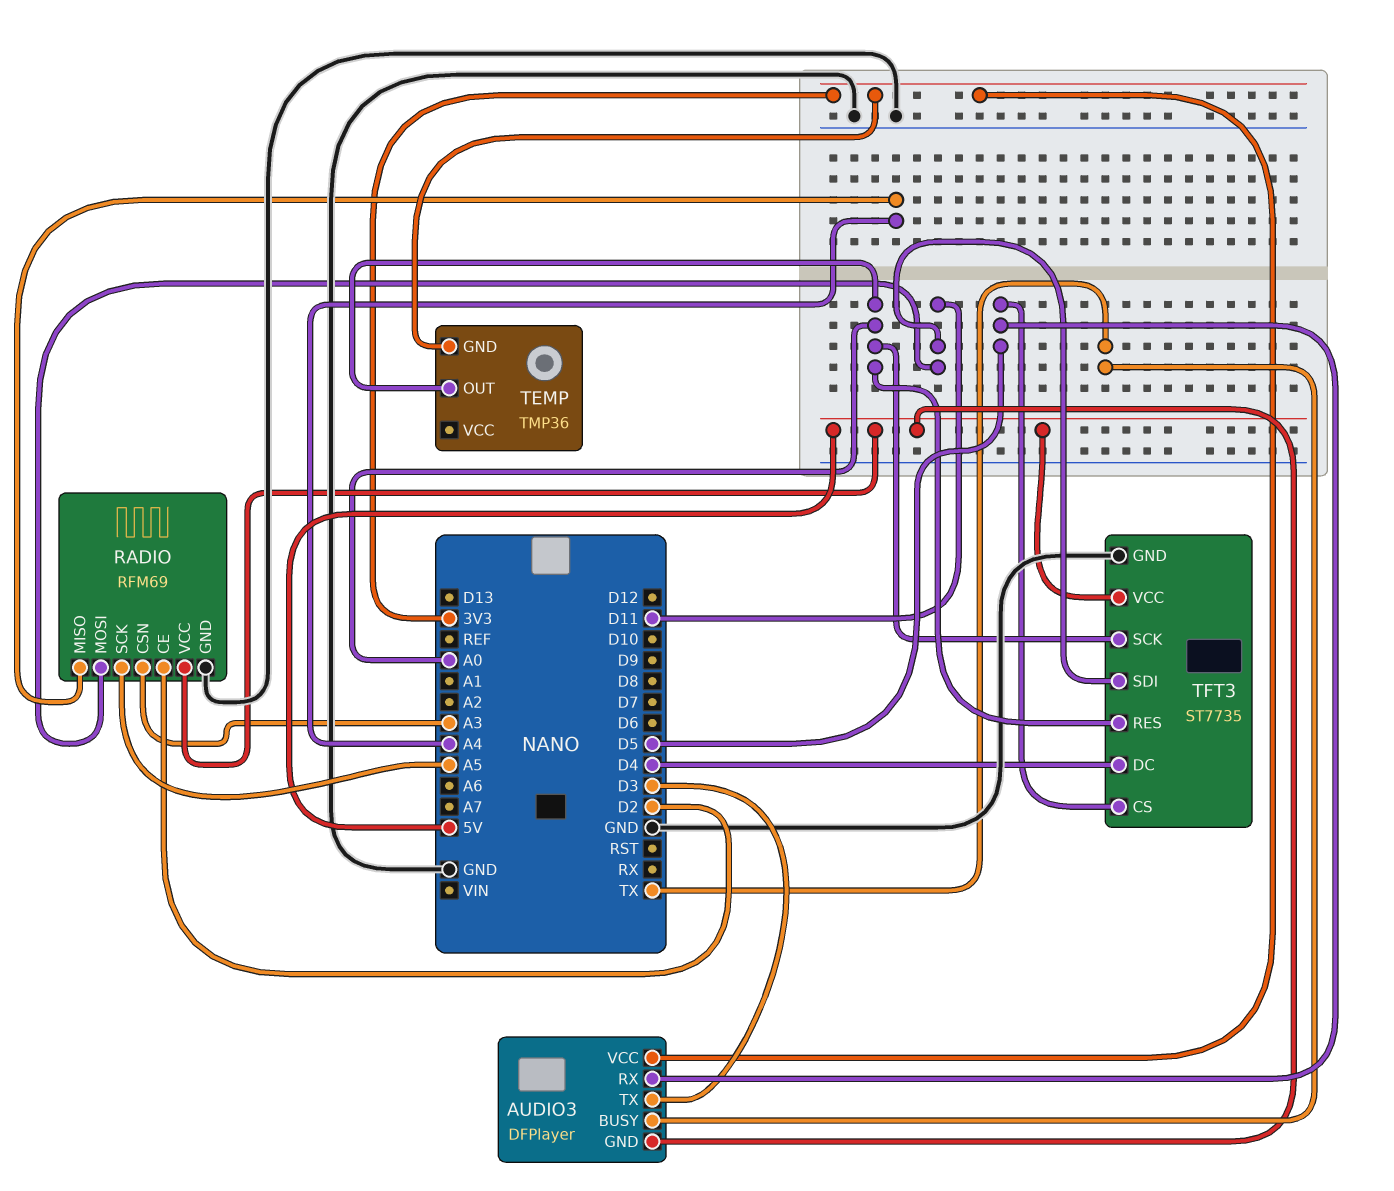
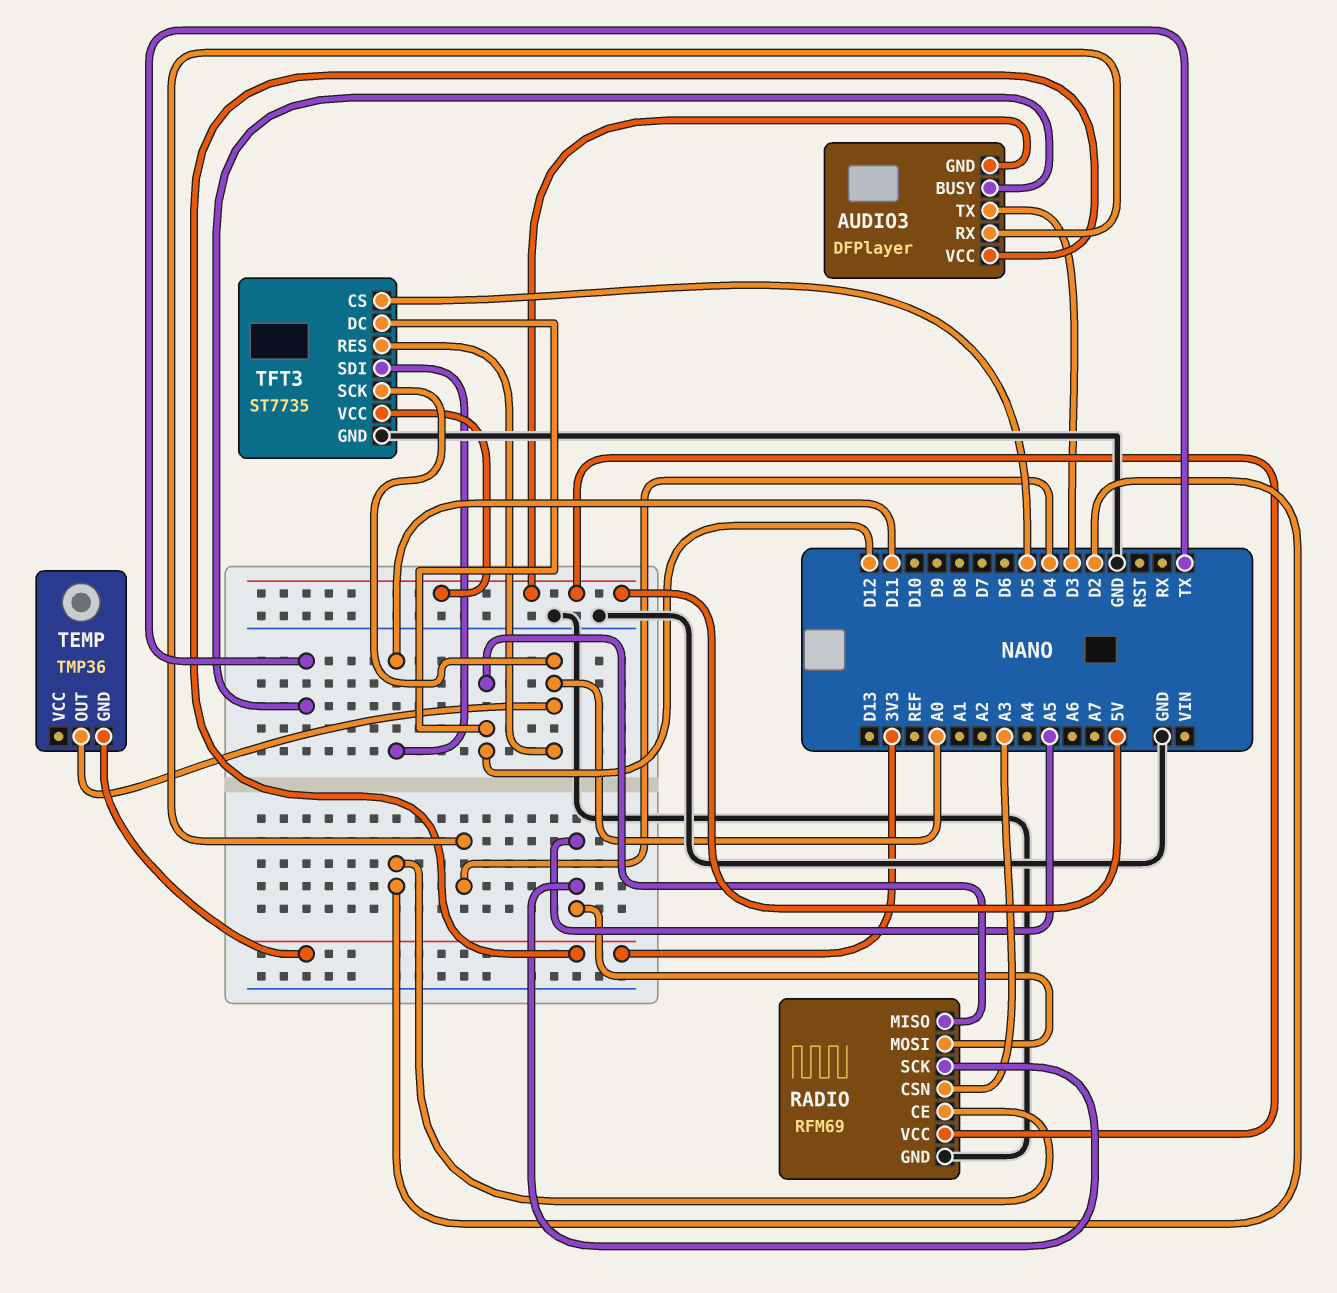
AUDIO3 pin RX: D5 -> D4
RADIO pin MISO: A4 -> D12
RADIO pin MOSI: D11 -> A5
TFT3 pin DC: D4 -> D12

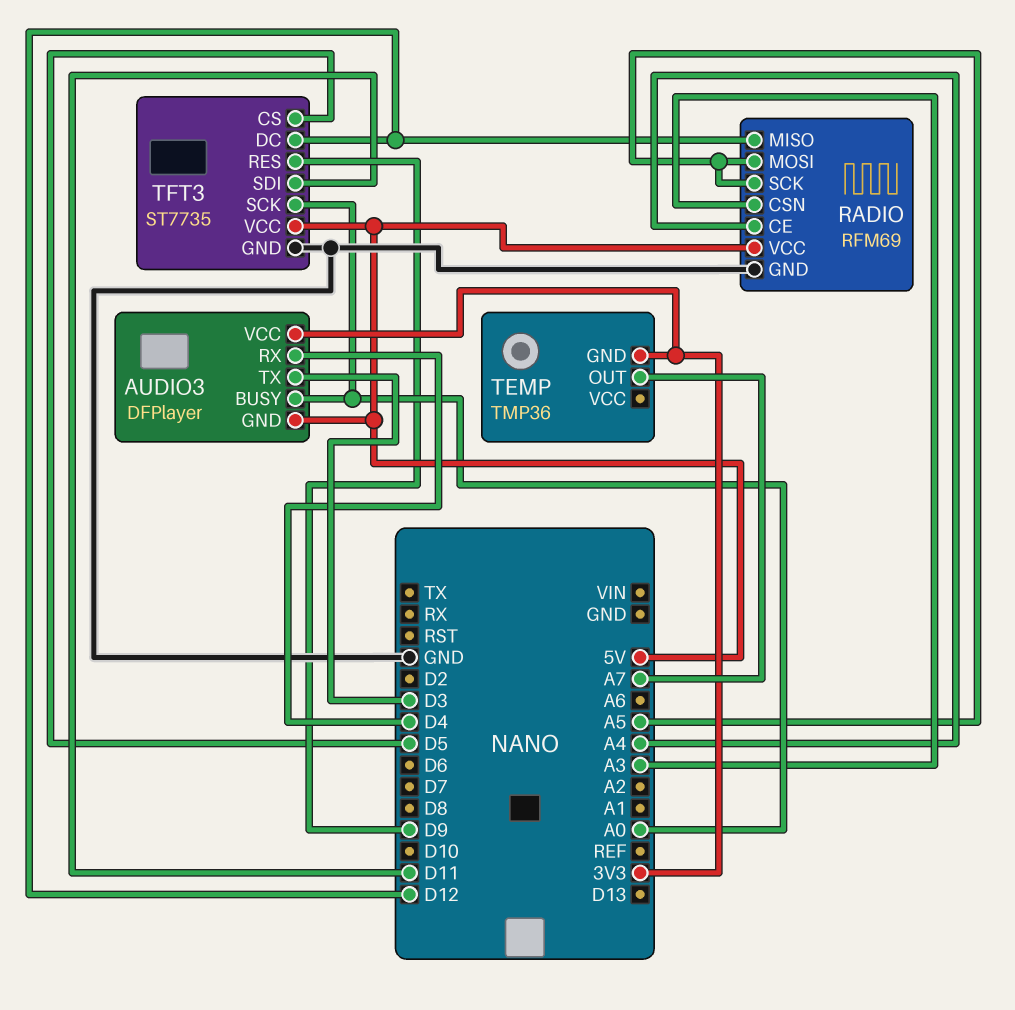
AUDIO3 pin BUSY: TX -> A0
RADIO pin CE: D2 -> A4
TEMP pin OUT: A0 -> A7
TFT3 pin RES: A0 -> D9

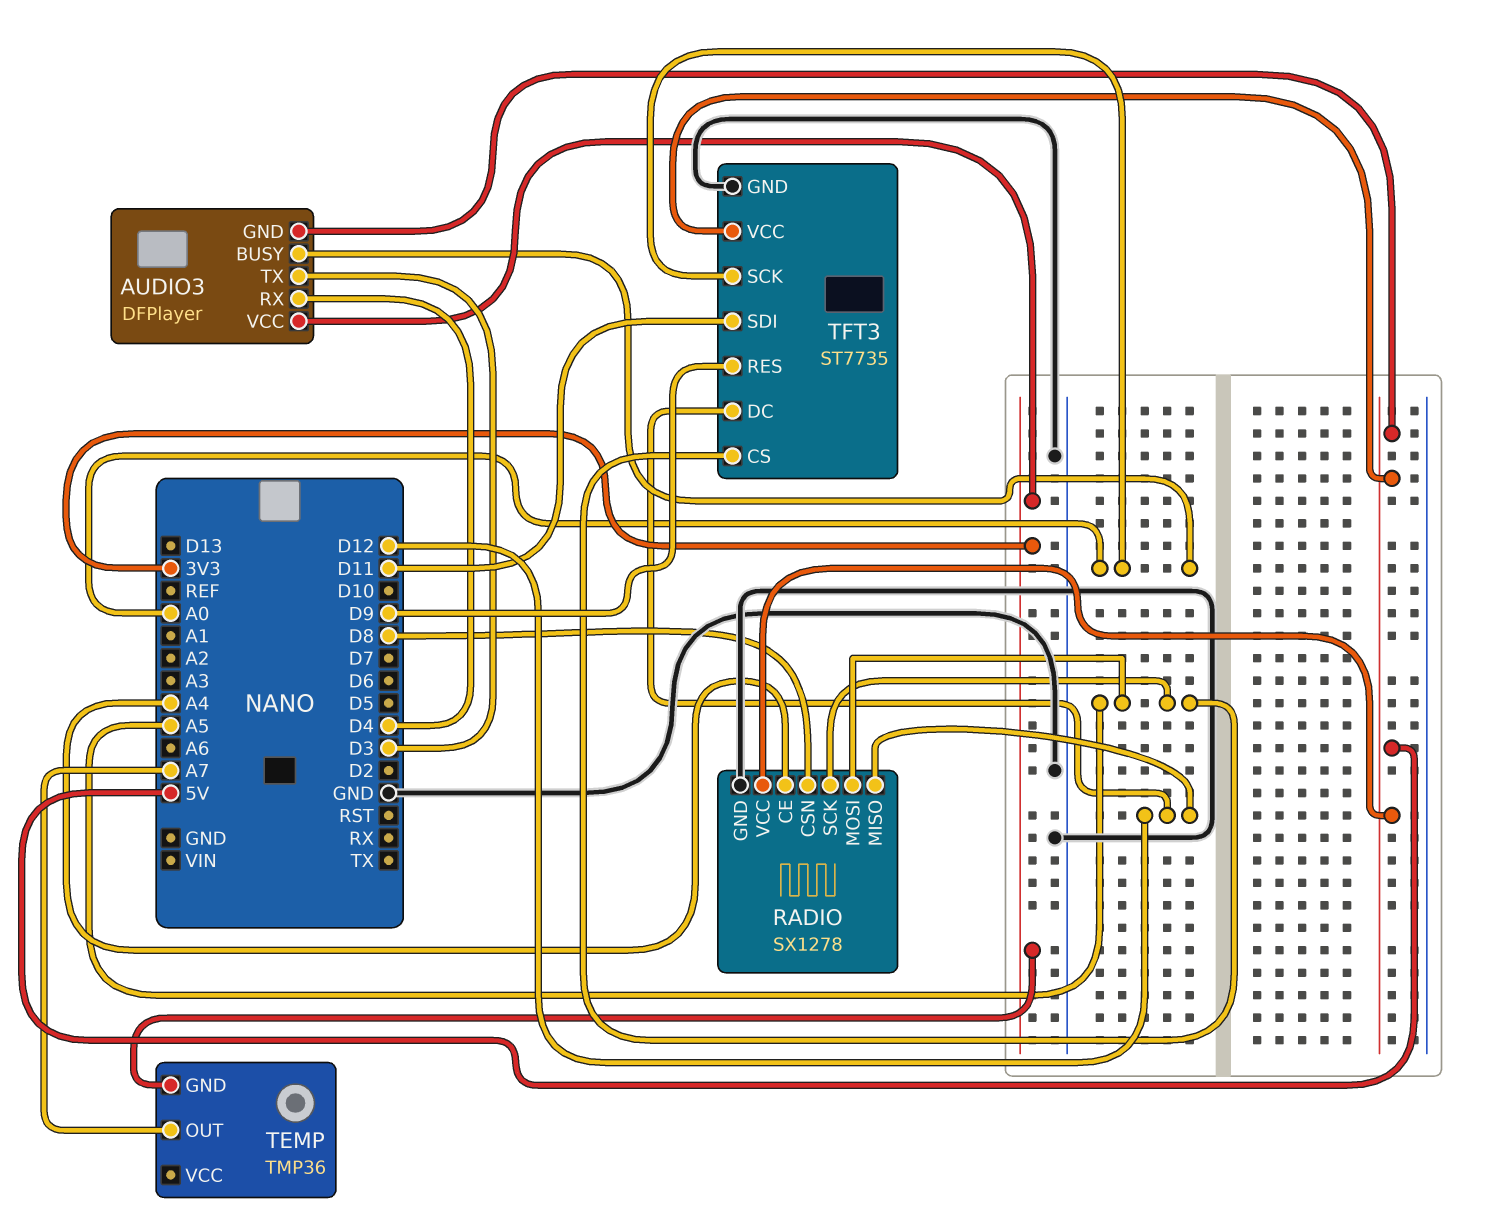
RADIO: RFM69 -> SX1278
RADIO pin CSN: A3 -> D8
TFT3 pin CS: D5 -> A5

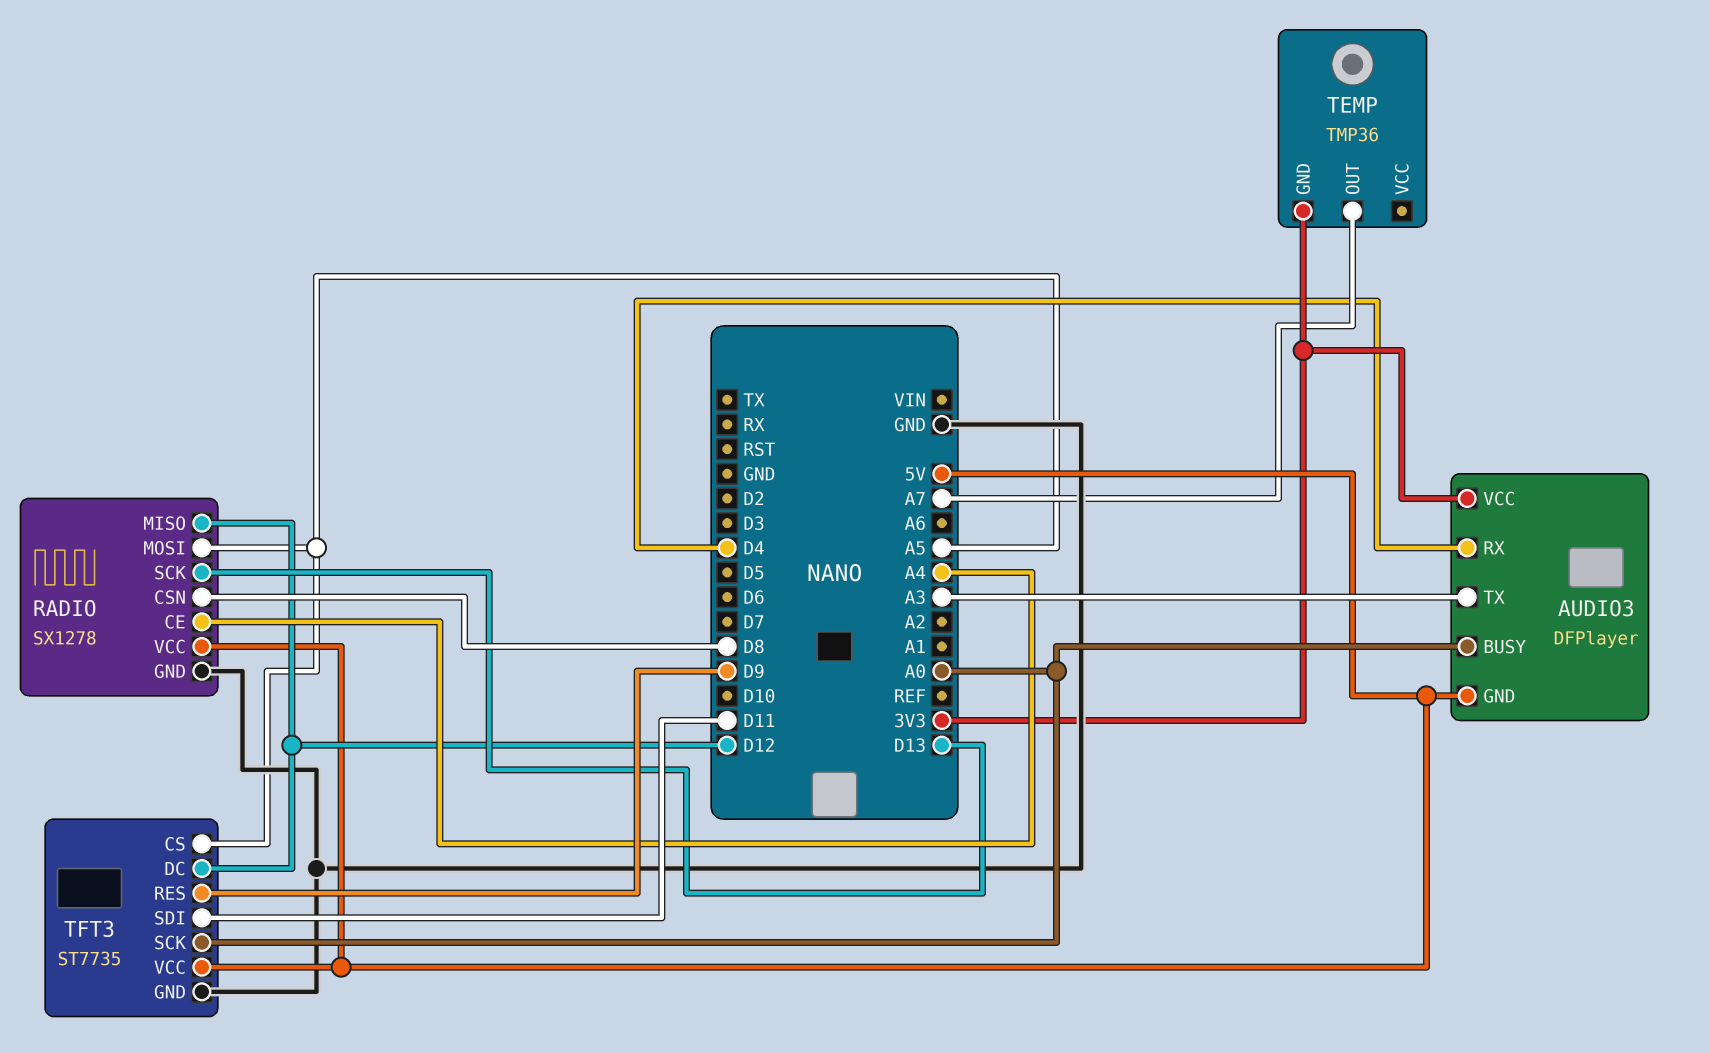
AUDIO3 pin TX: D3 -> A3
RADIO pin SCK: A5 -> D13

